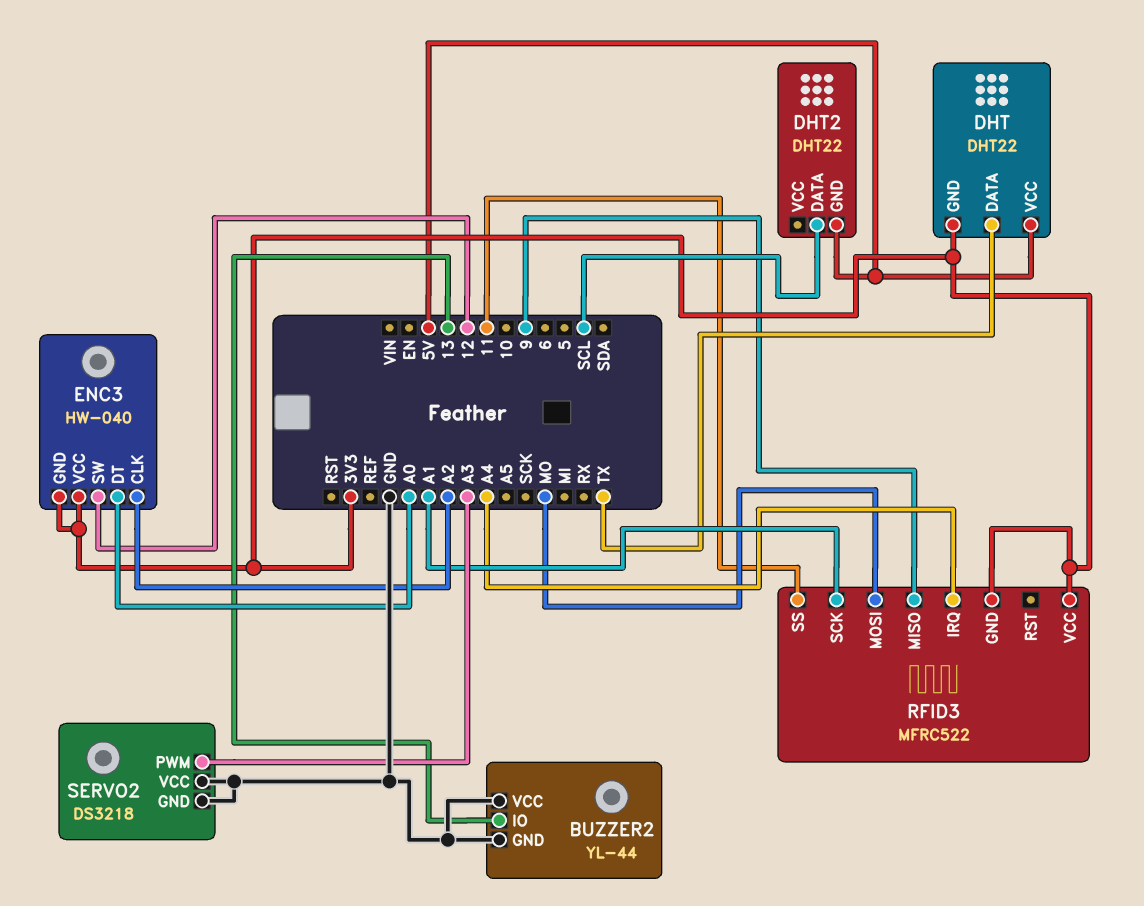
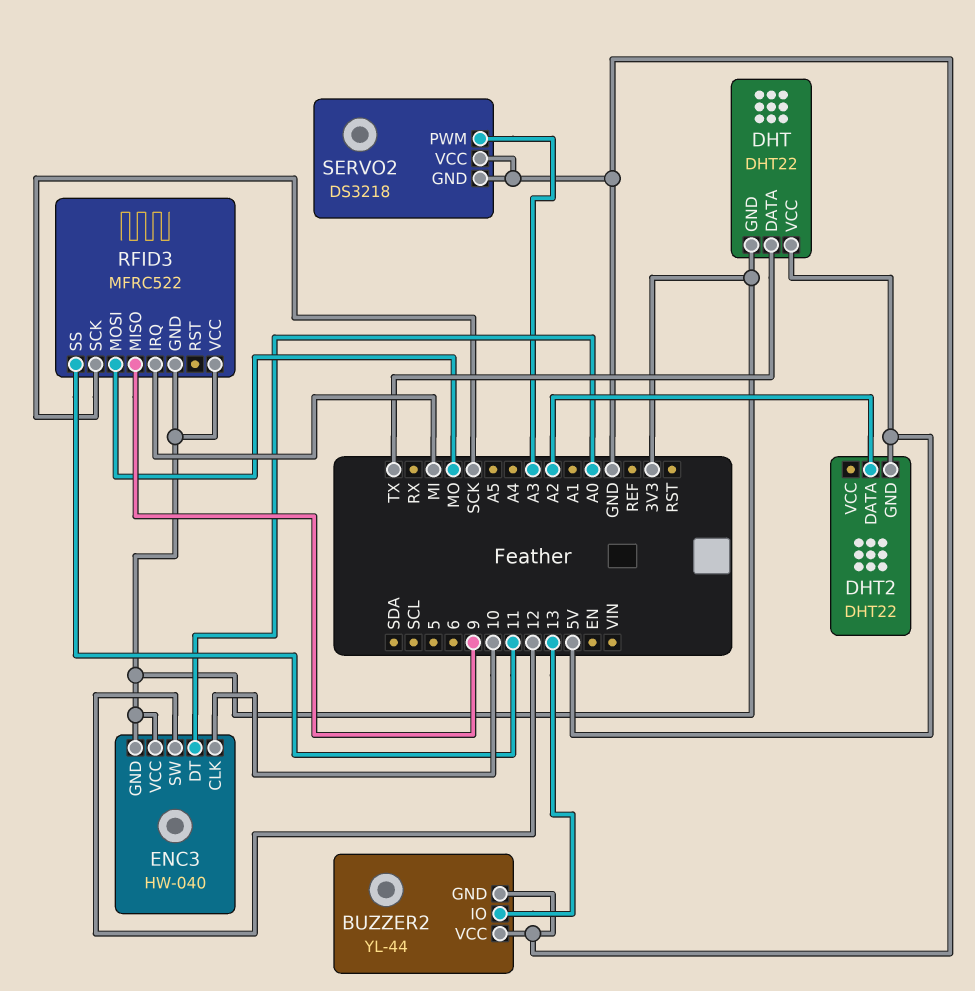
DHT2 pin DATA: SCL -> A2
ENC3 pin CLK: A2 -> 10
RFID3 pin IRQ: A4 -> MI
RFID3 pin SCK: A1 -> SCK

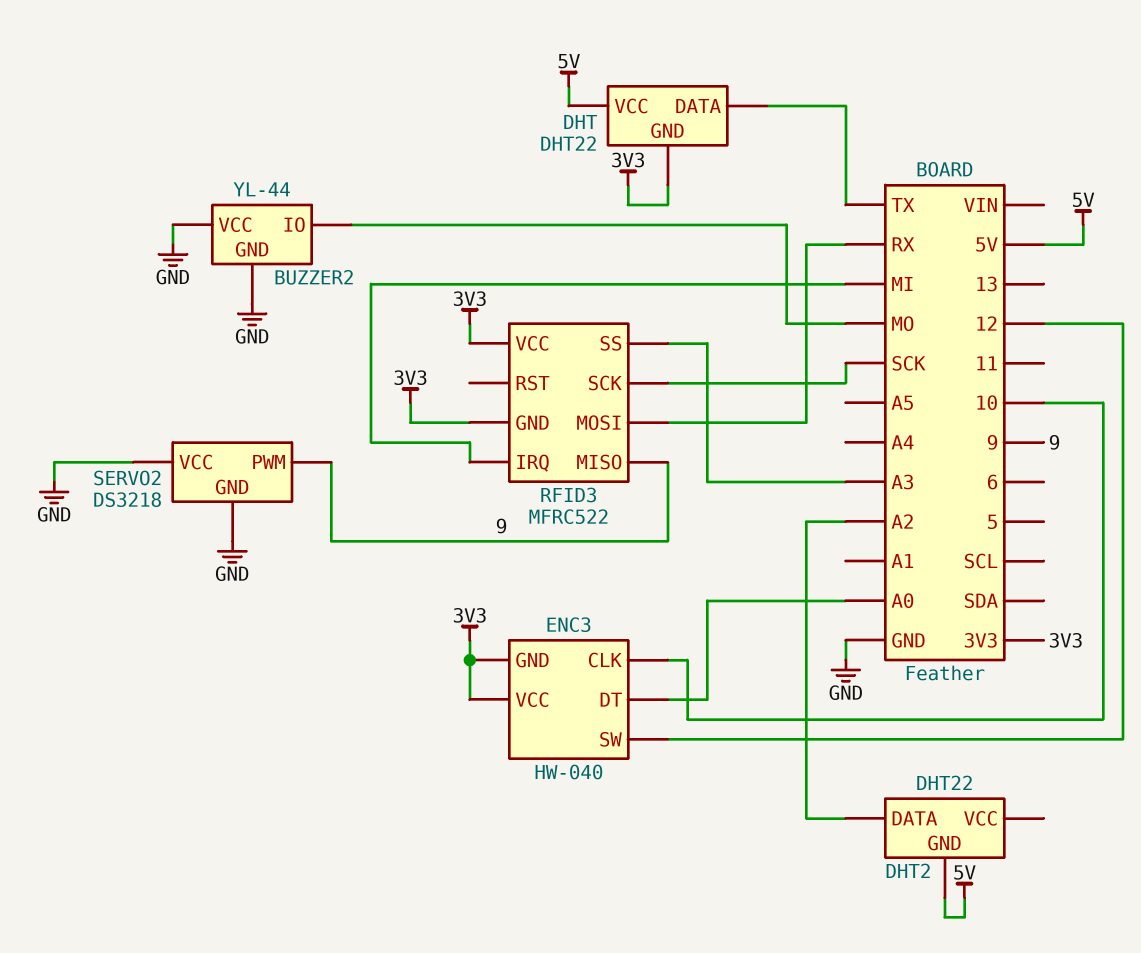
BUZZER2 pin IO: 13 -> MO
RFID3 pin MOSI: MO -> RX
RFID3 pin SS: 11 -> A3
SERVO2 pin PWM: A3 -> 9

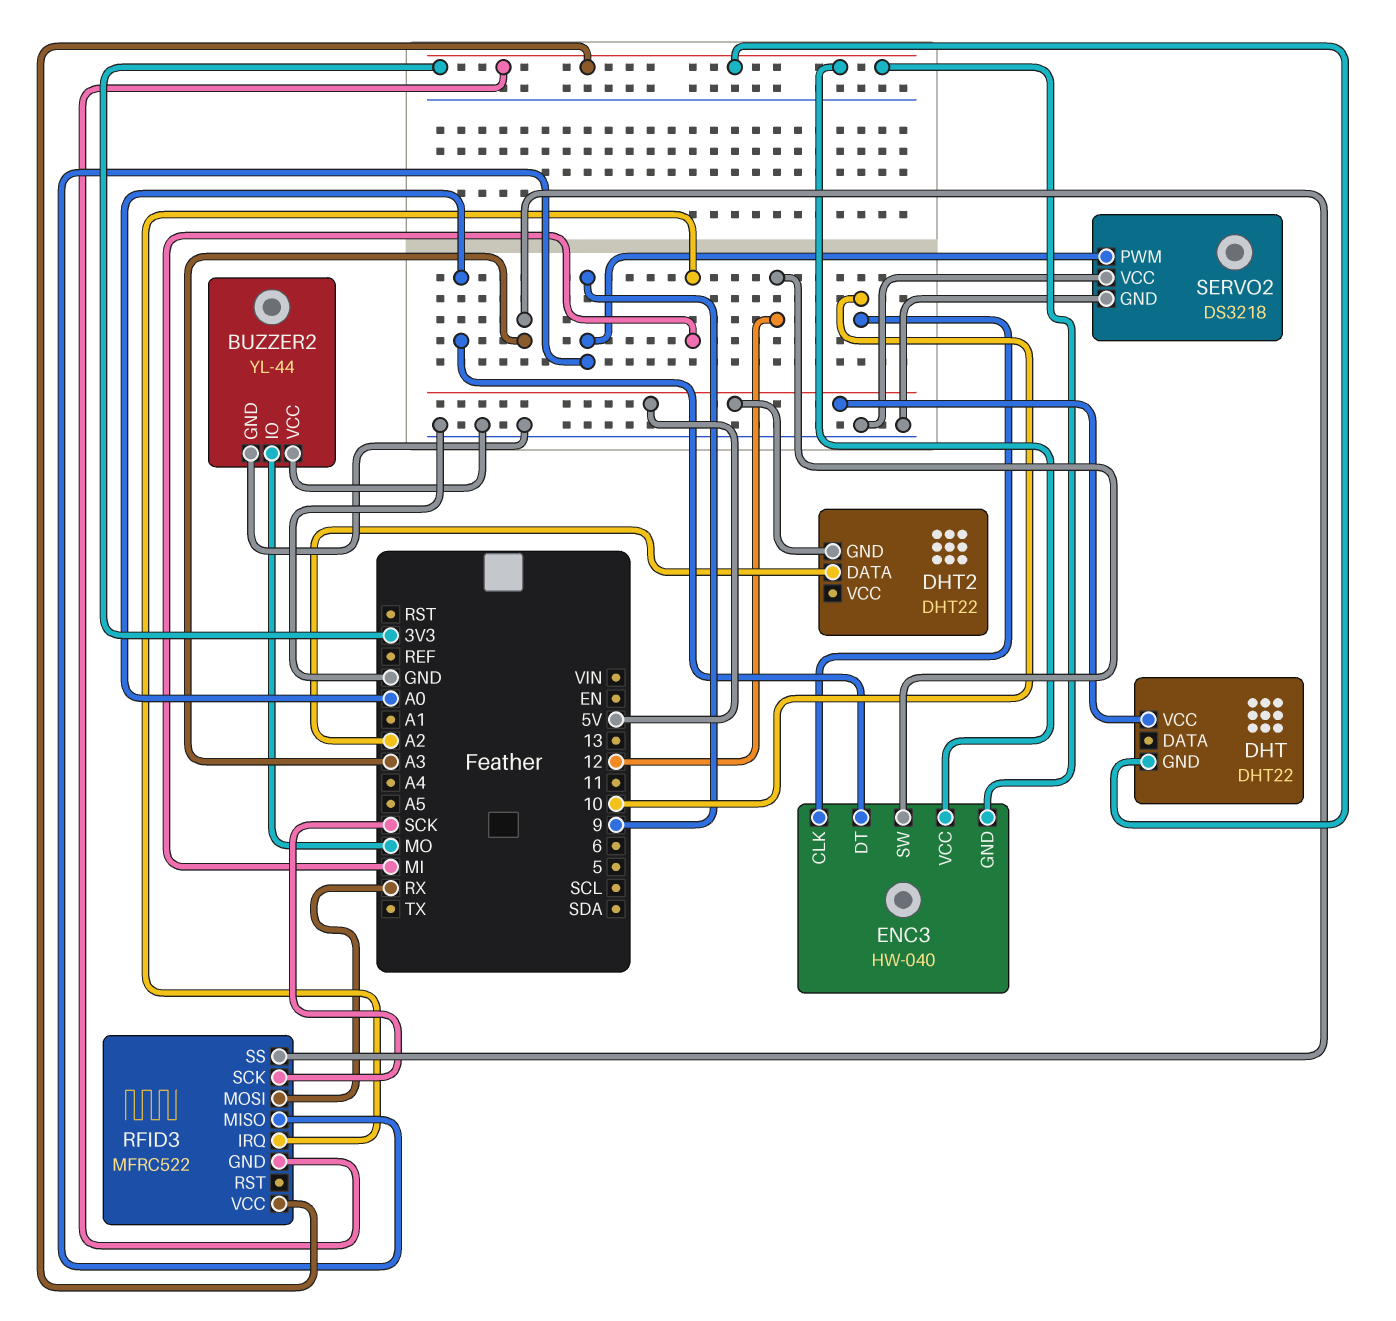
DHT pin DATA: TX -> none

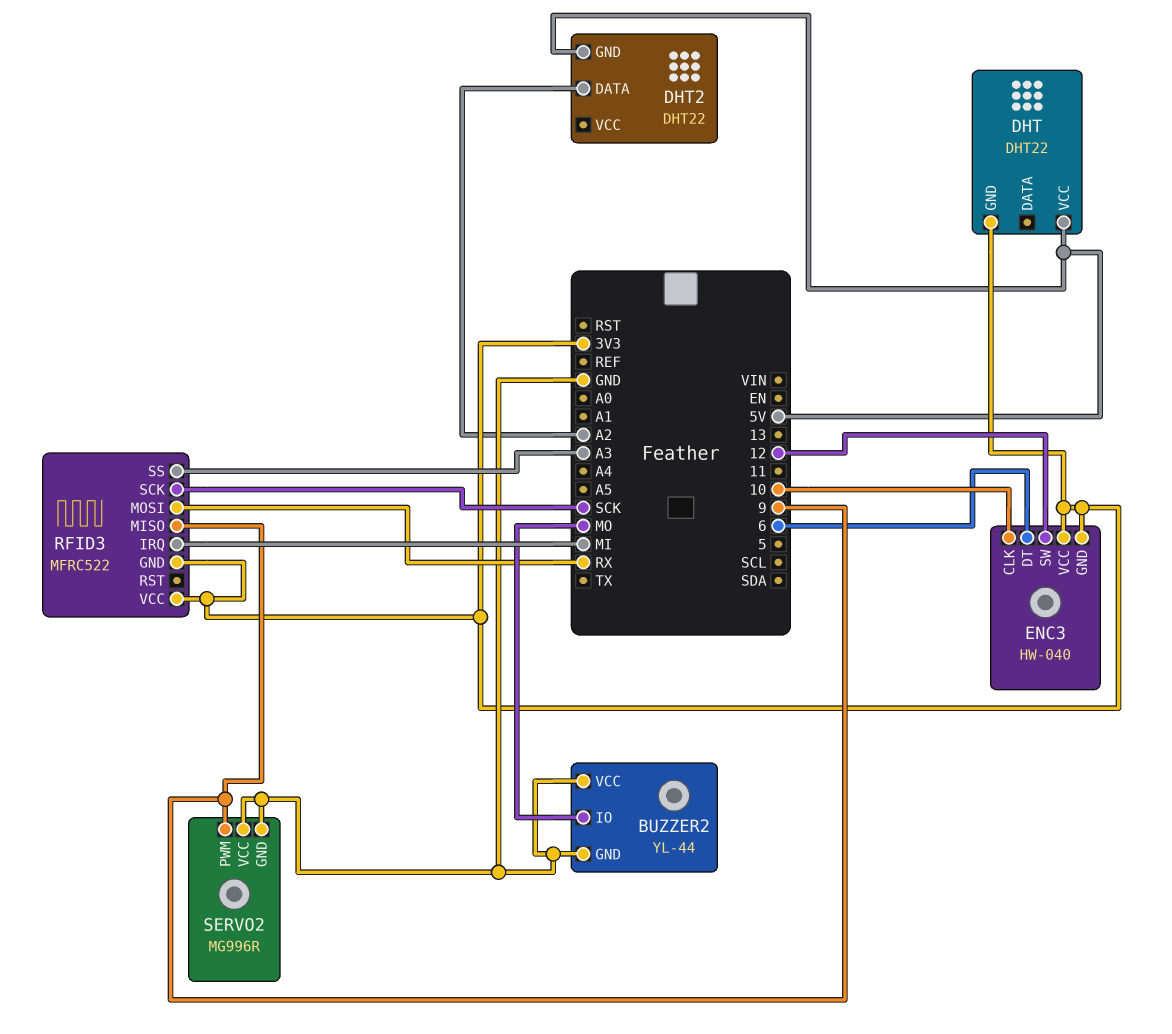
ENC3 pin DT: A0 -> 6
SERVO2: DS3218 -> MG996R

